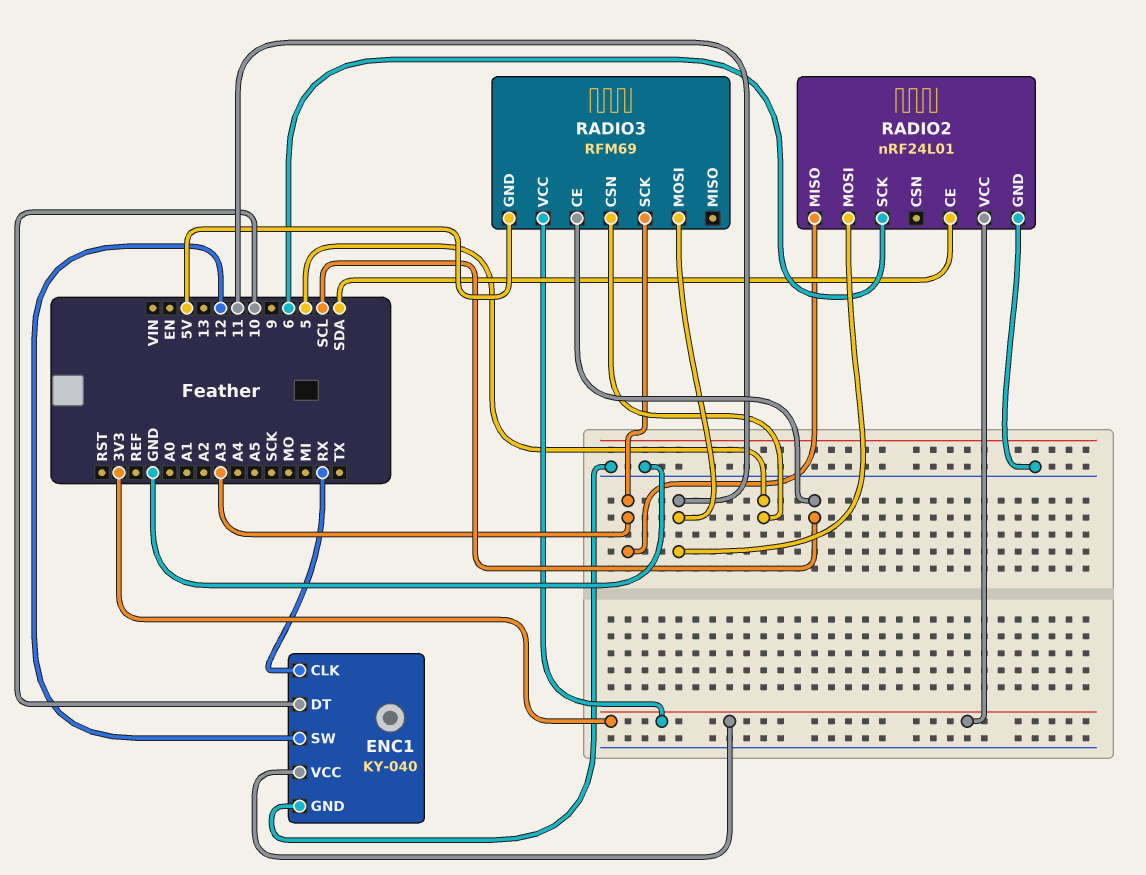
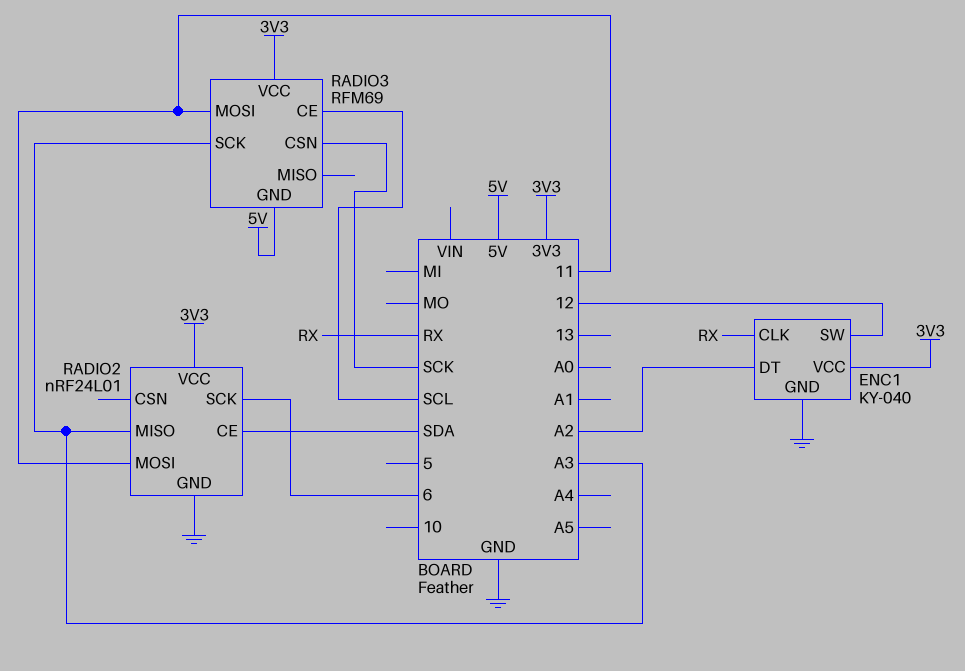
ENC1 pin DT: 10 -> A2
RADIO3 pin CSN: 5 -> SCK

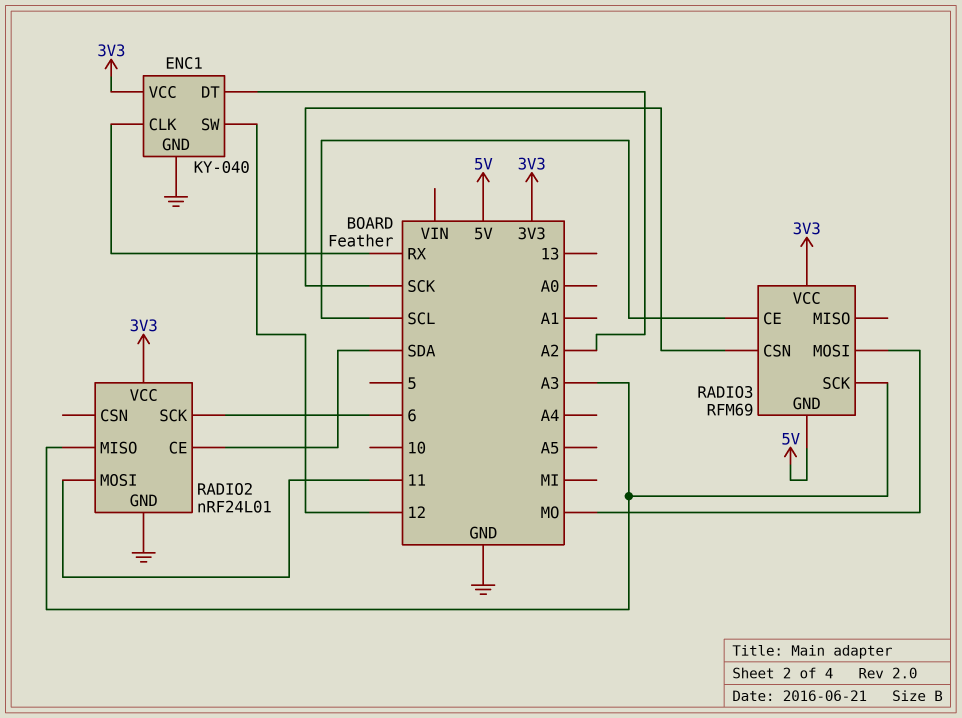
RADIO3 pin MOSI: 11 -> MO

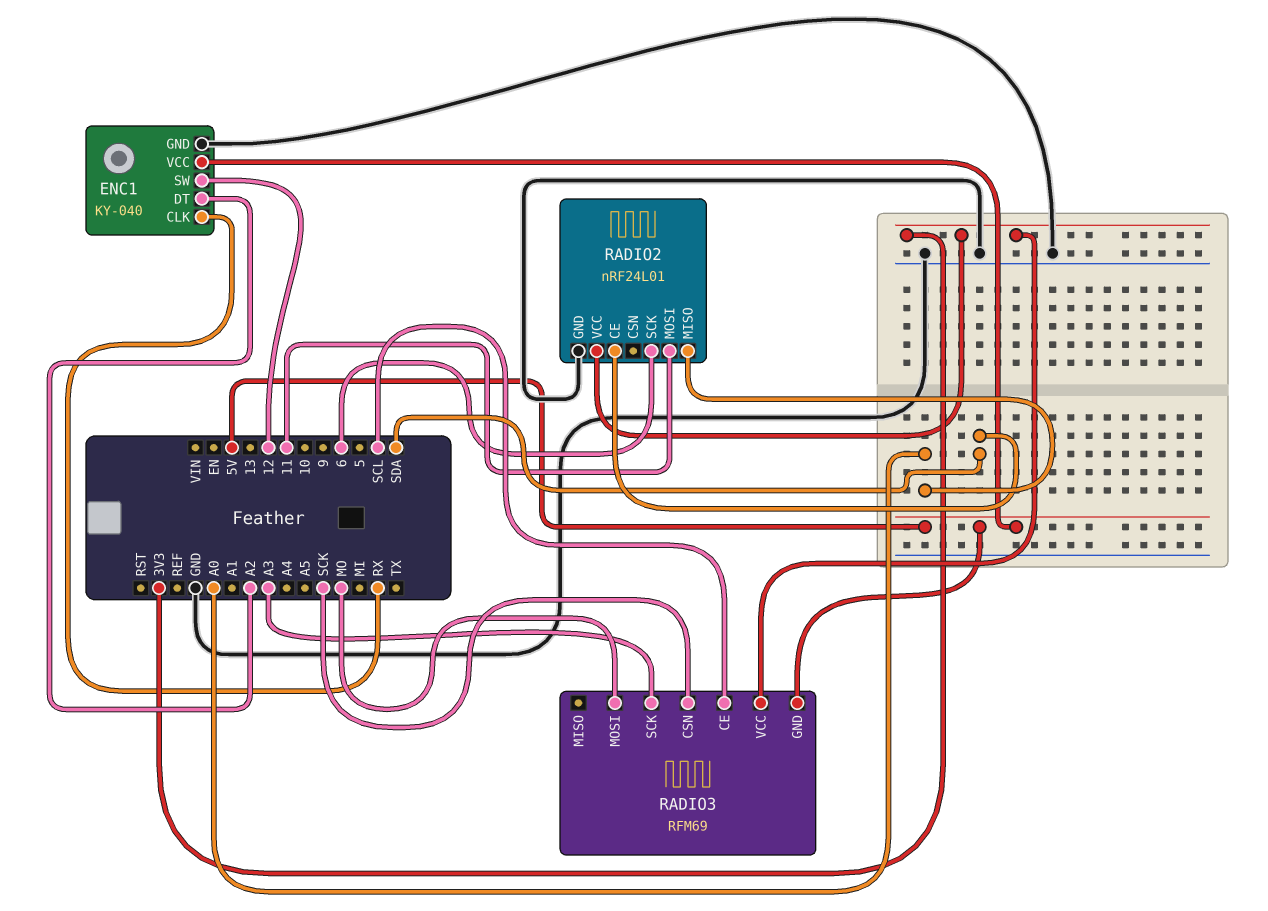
ENC1 pin VCC: 3V3 -> 5V
RADIO2 pin MISO: A3 -> A0

